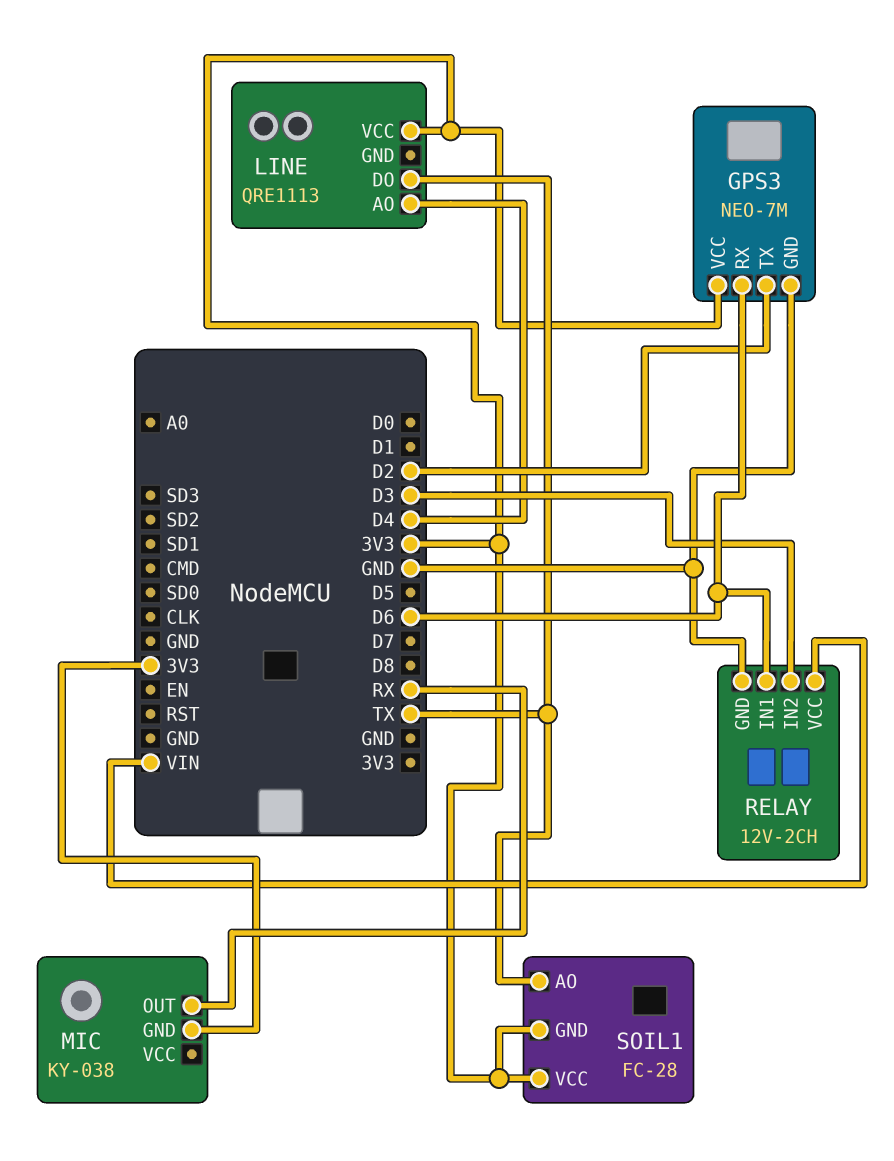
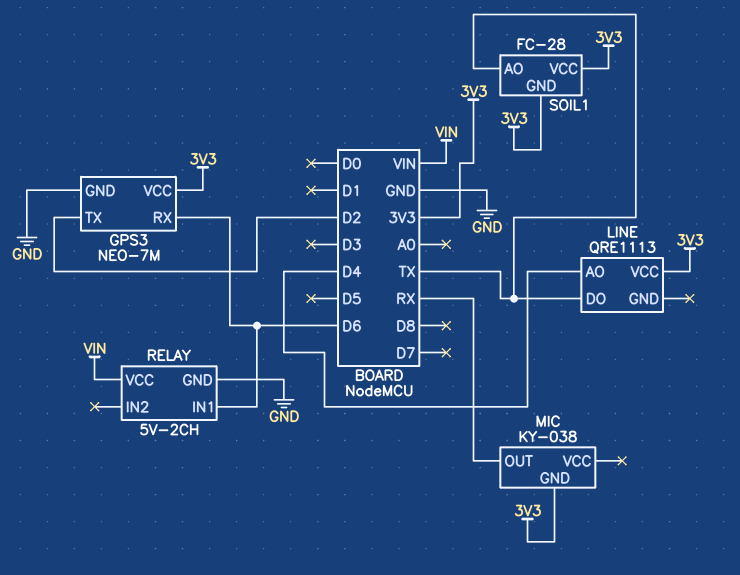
RELAY: 12V-2CH -> 5V-2CH
RELAY pin IN2: D3 -> none

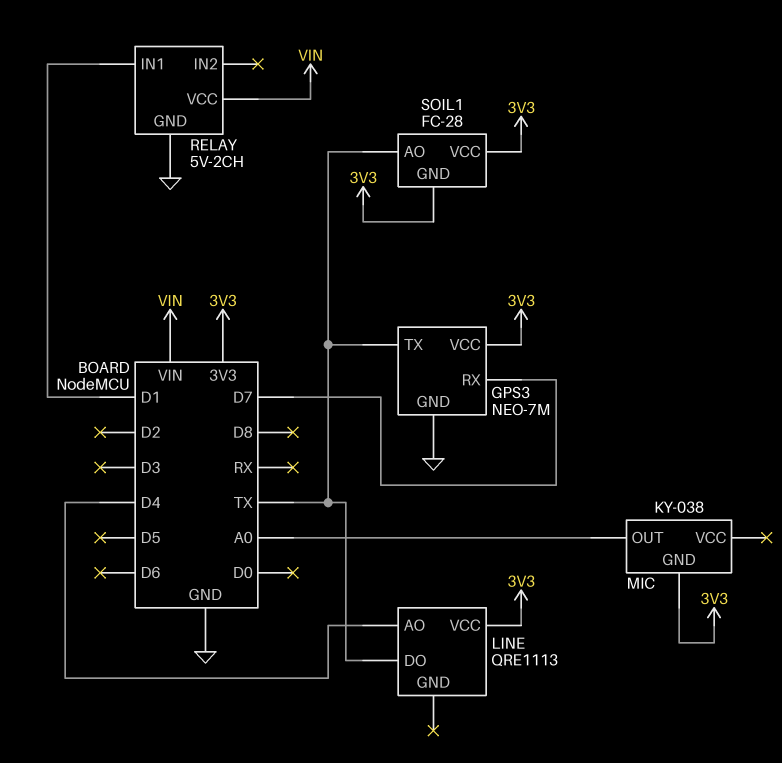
GPS3 pin RX: D6 -> D7
GPS3 pin TX: D2 -> TX
MIC pin OUT: RX -> A0
RELAY pin IN1: D6 -> D1

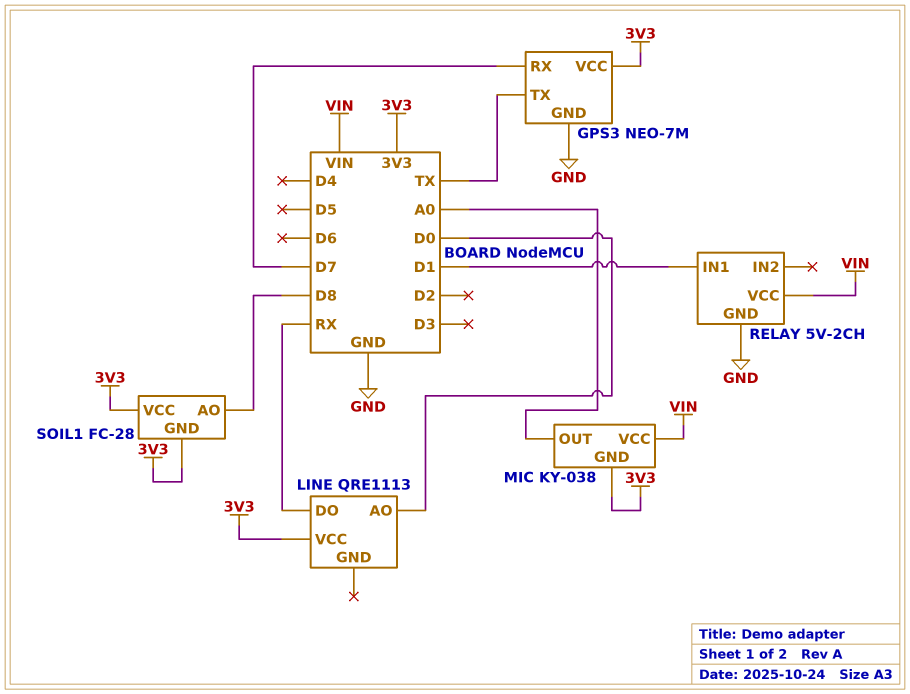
LINE pin AO: D4 -> D0
LINE pin DO: TX -> RX
MIC pin VCC: none -> VIN
SOIL1 pin AO: TX -> D8

